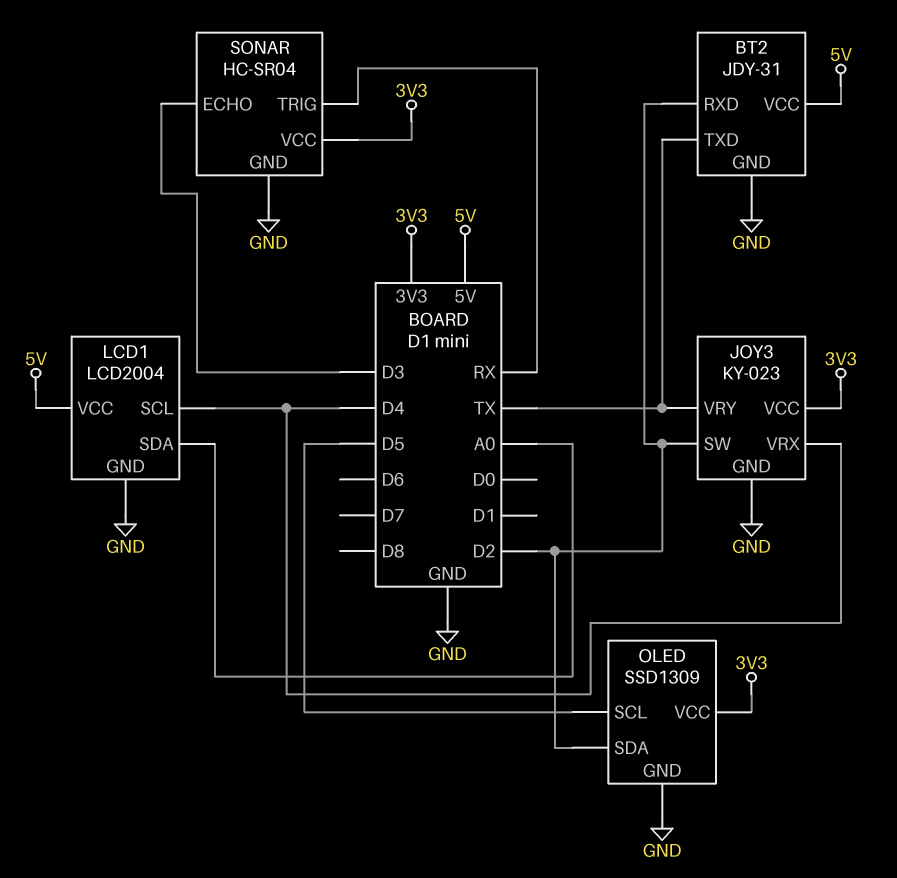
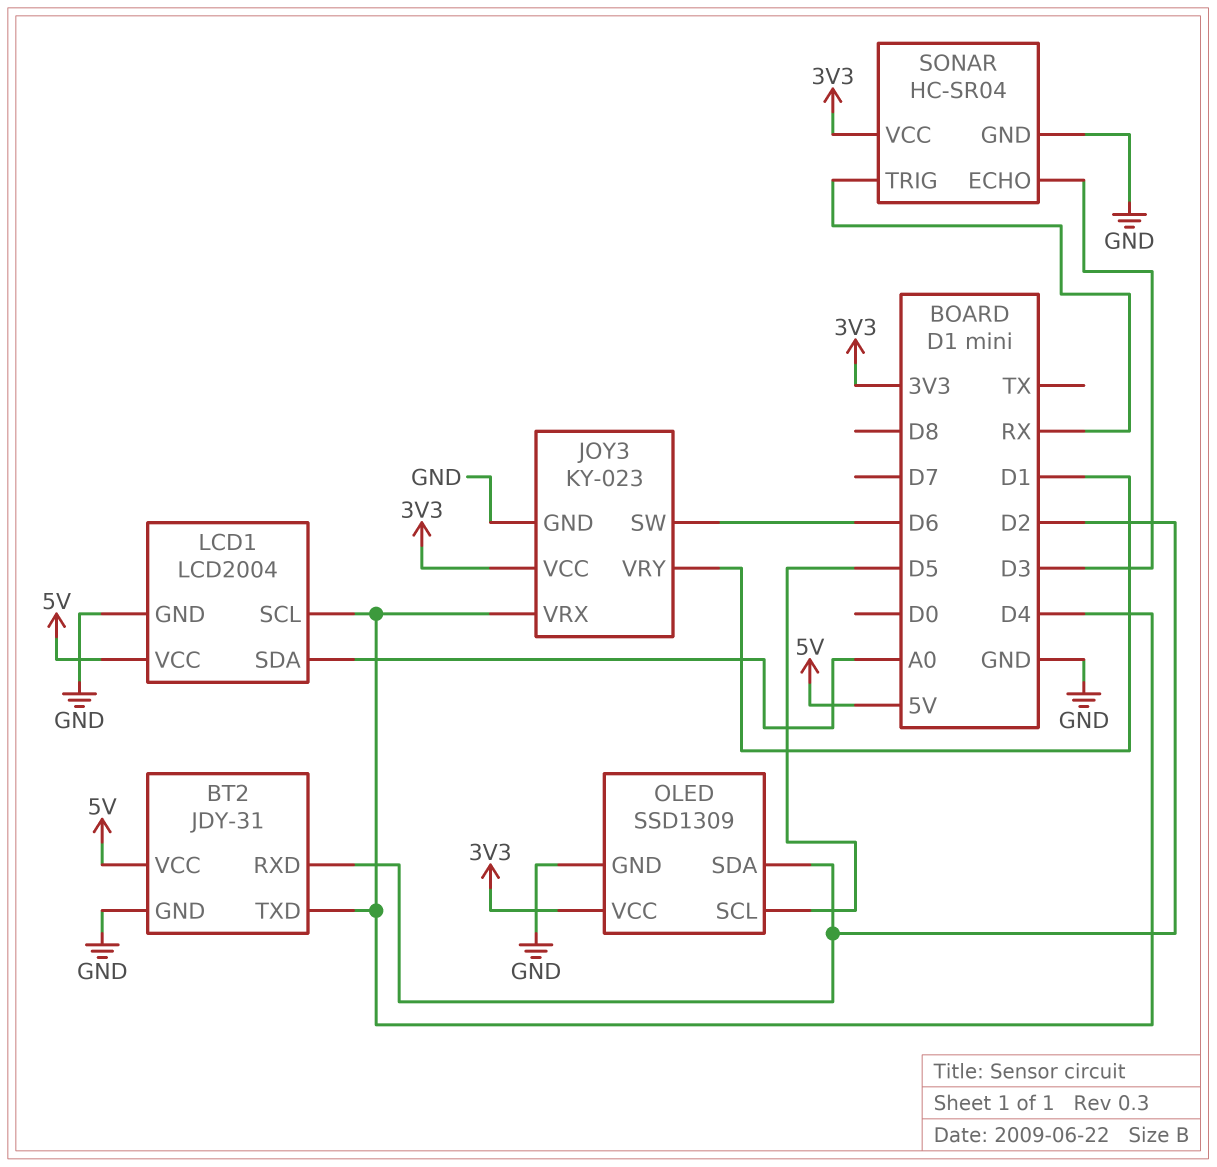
BT2 pin TXD: TX -> D4
JOY3 pin SW: D2 -> D6
JOY3 pin VRY: TX -> D1

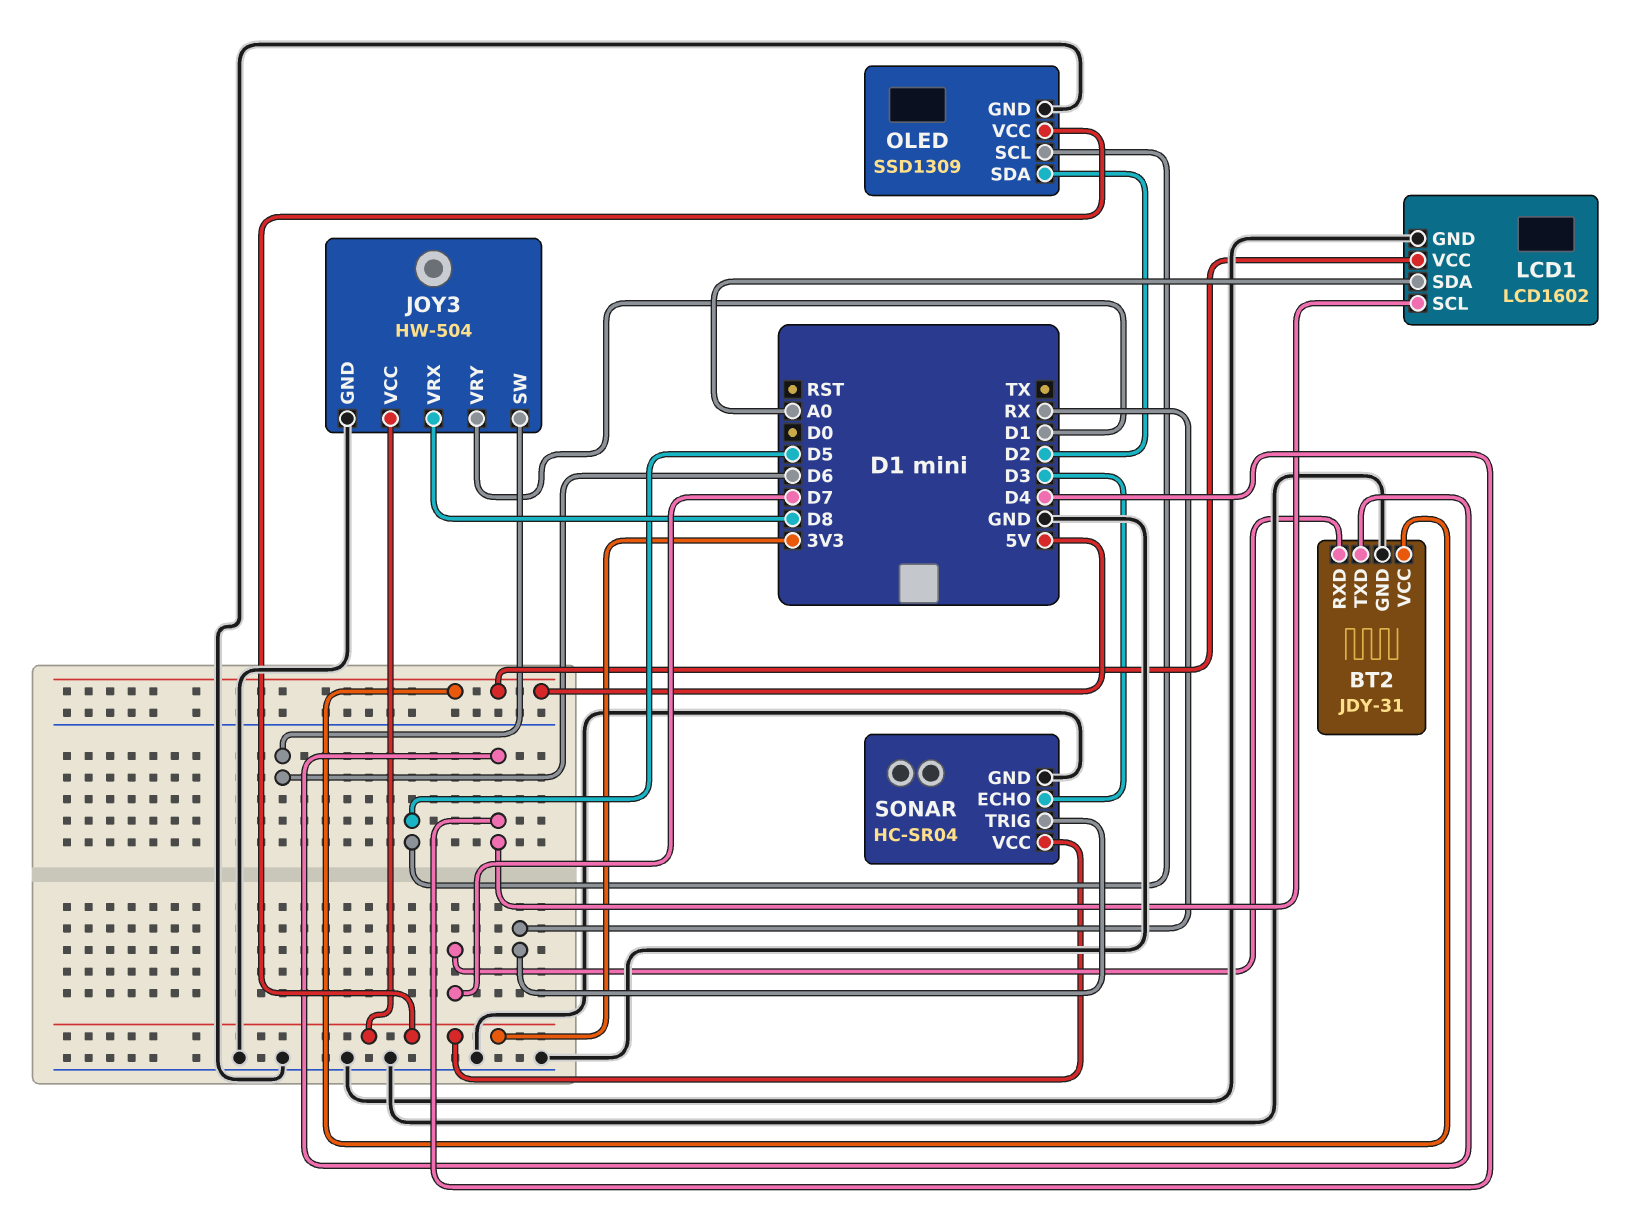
BT2 pin RXD: D2 -> D7
JOY3: KY-023 -> HW-504
JOY3 pin VRX: D4 -> D8
LCD1: LCD2004 -> LCD1602

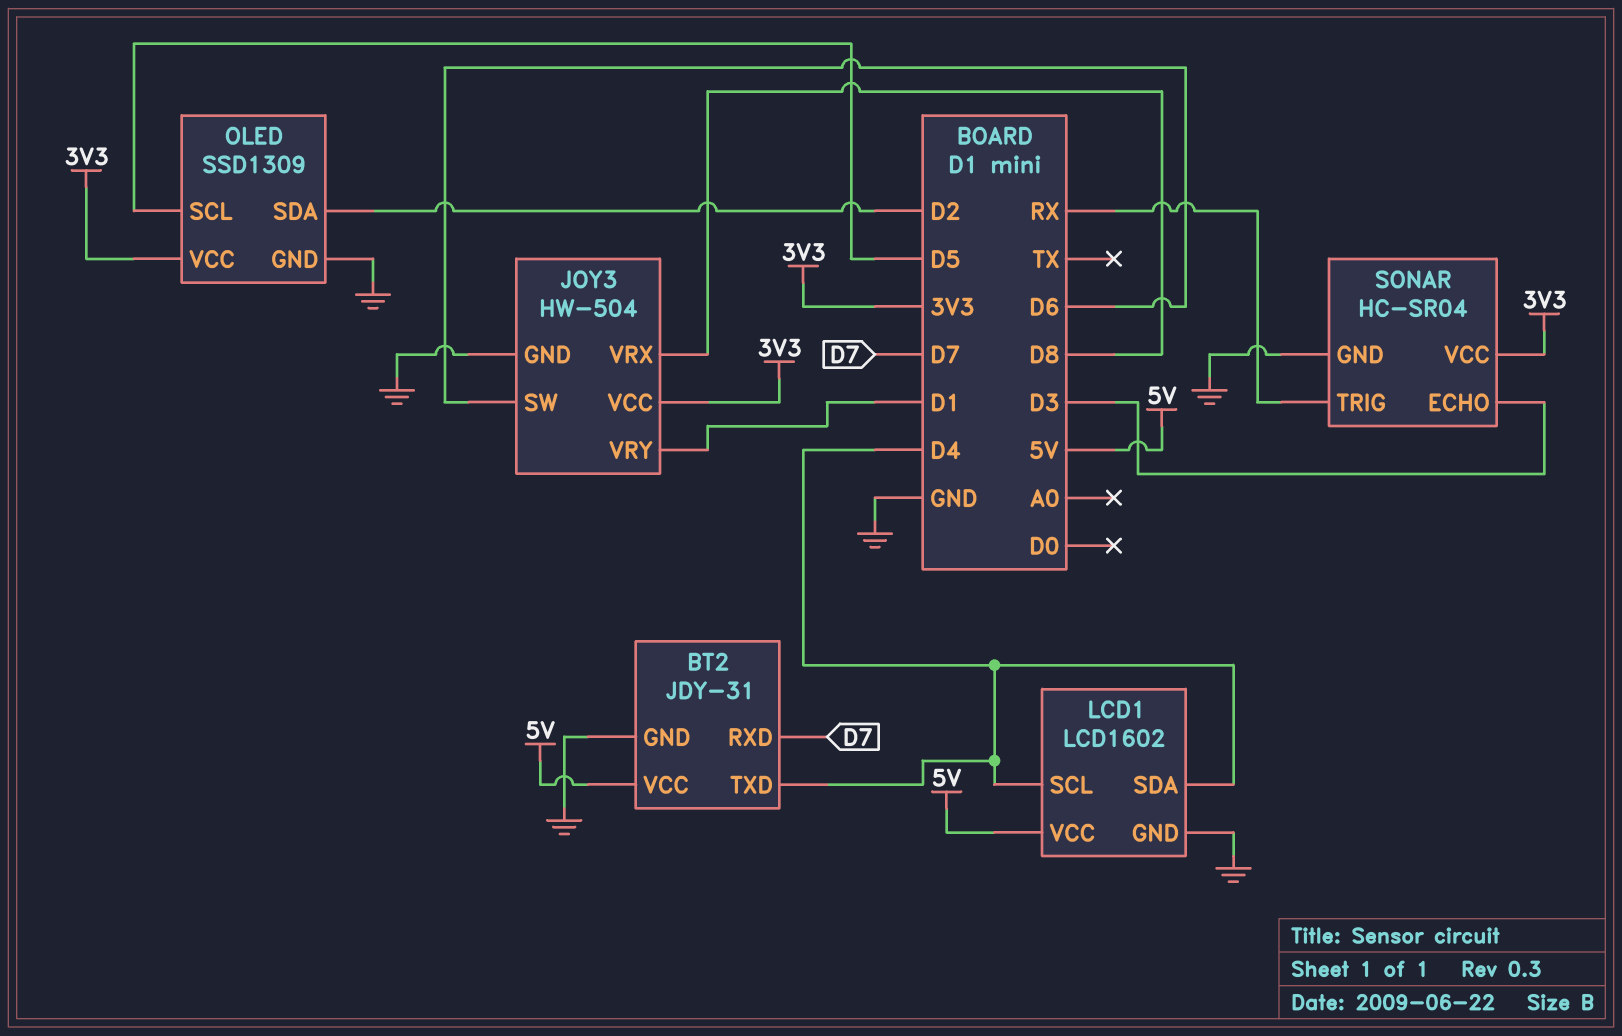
LCD1 pin SDA: A0 -> D4

